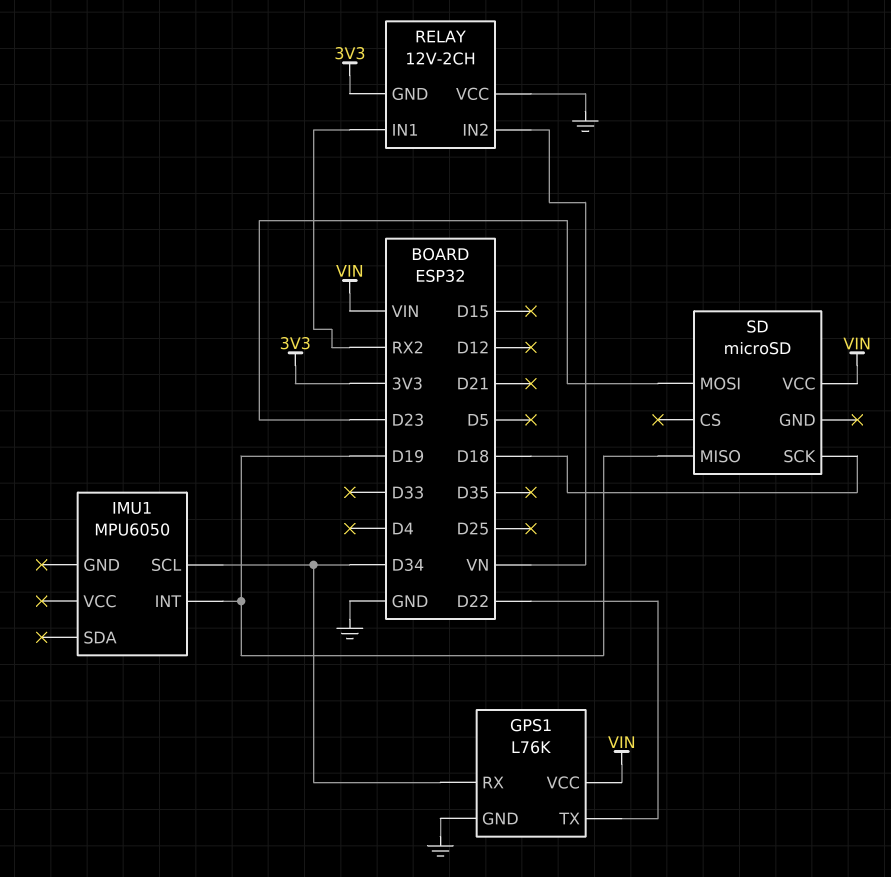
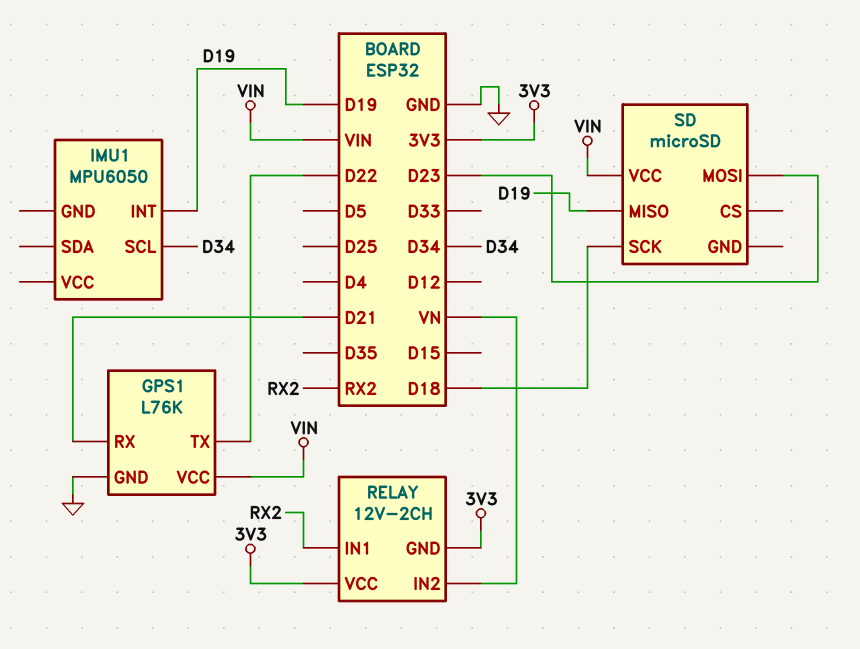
GPS1 pin RX: D34 -> D21
RELAY pin VCC: GND -> 3V3

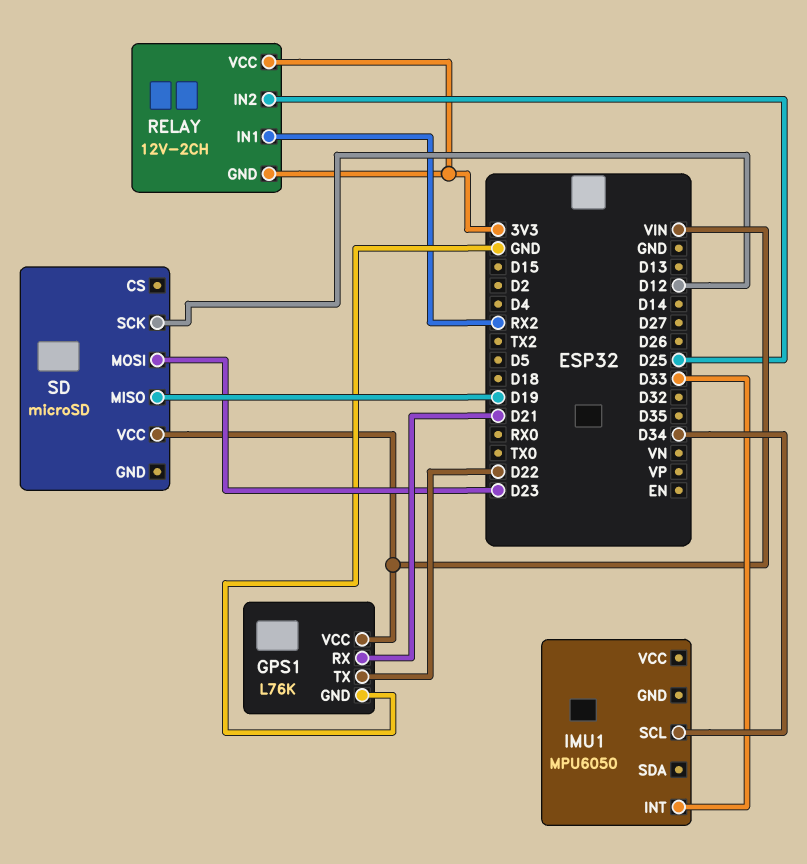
IMU1 pin INT: D19 -> D33
RELAY pin IN2: VN -> D25
SD pin SCK: D18 -> D12

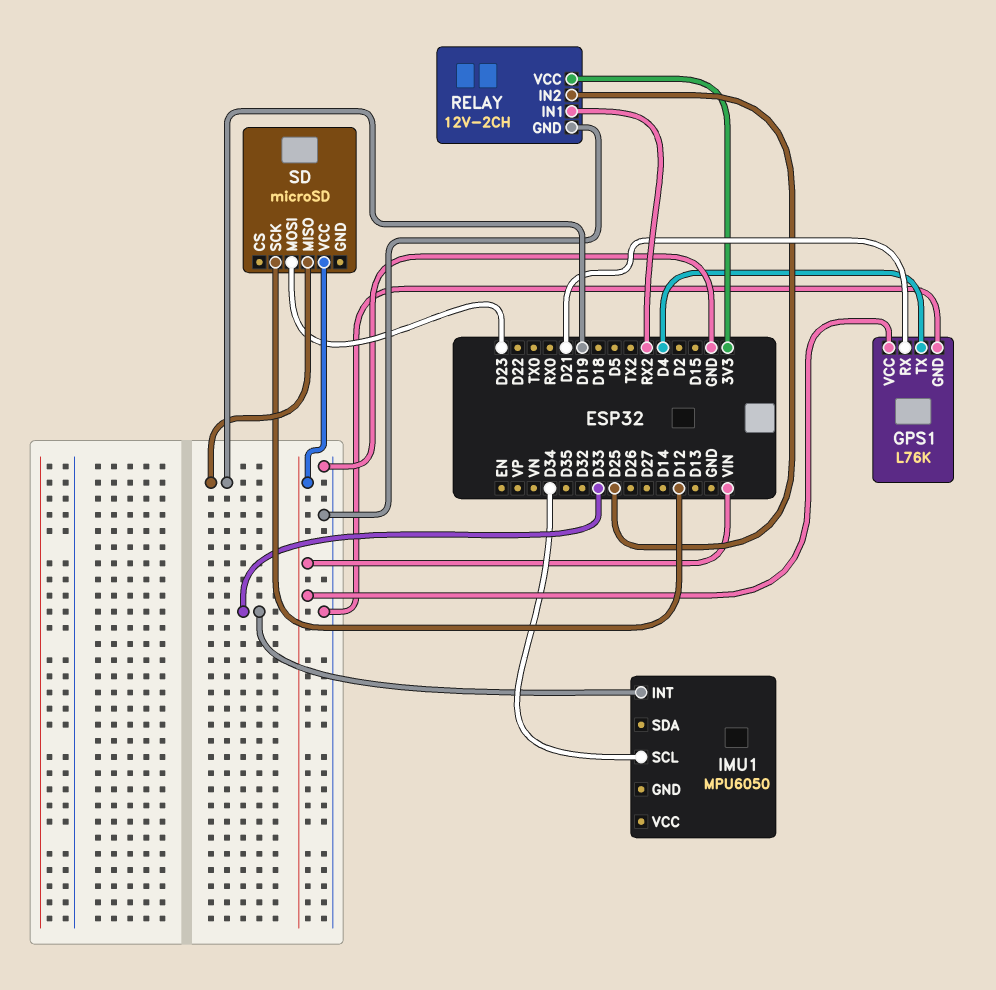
GPS1 pin TX: D22 -> D4
RELAY pin GND: 3V3 -> GND

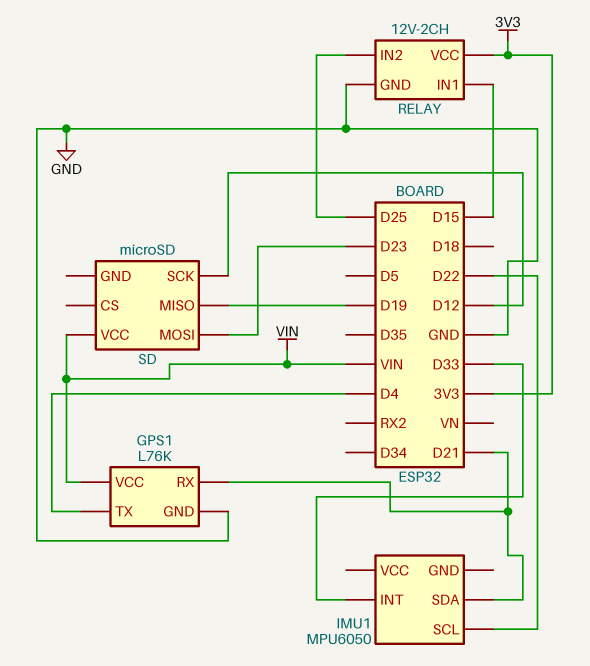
IMU1 pin SCL: D34 -> D22
IMU1 pin SDA: none -> D21
RELAY pin IN1: RX2 -> D15

